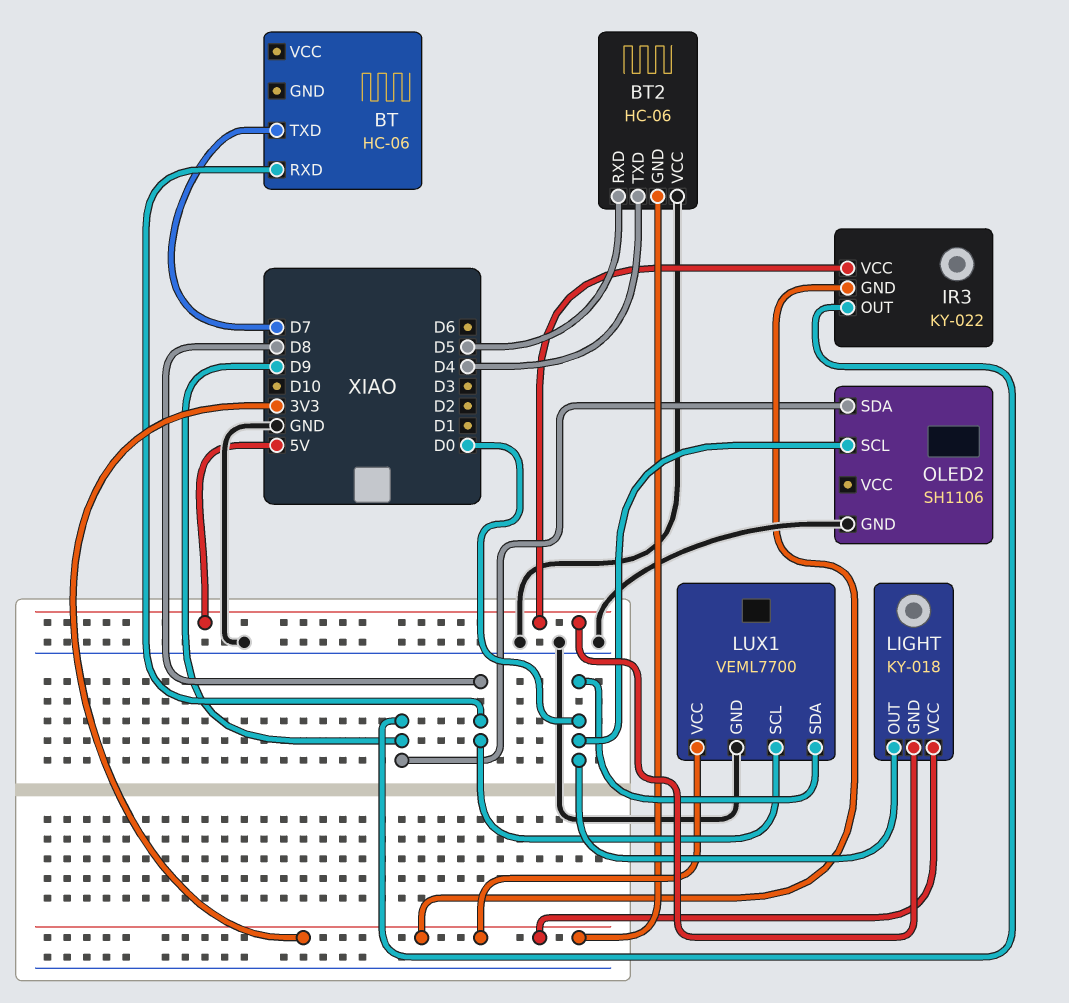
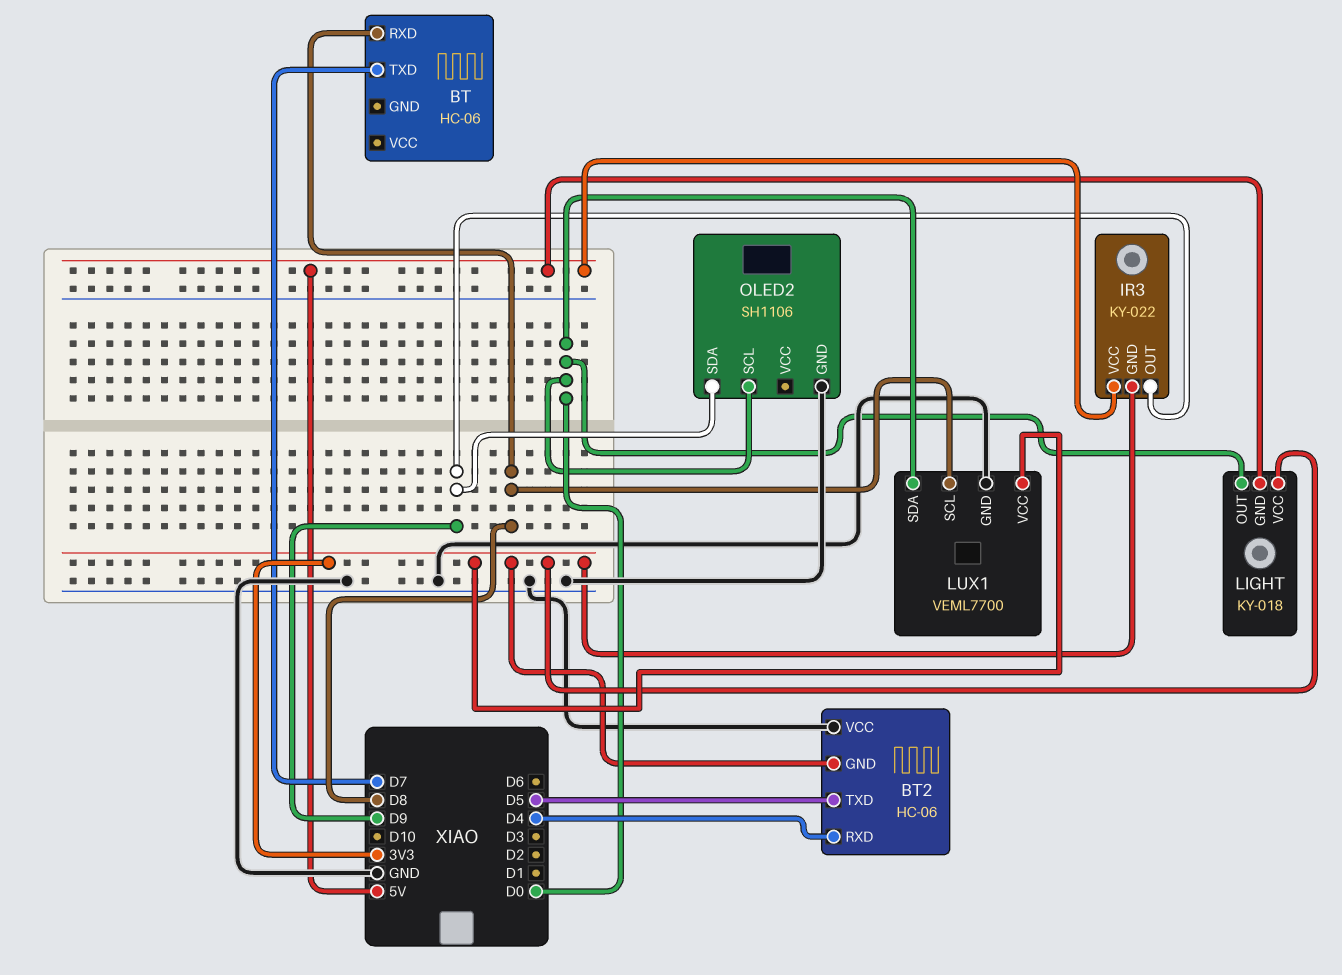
BT2 pin RXD: D5 -> D4
BT2 pin TXD: D4 -> D5

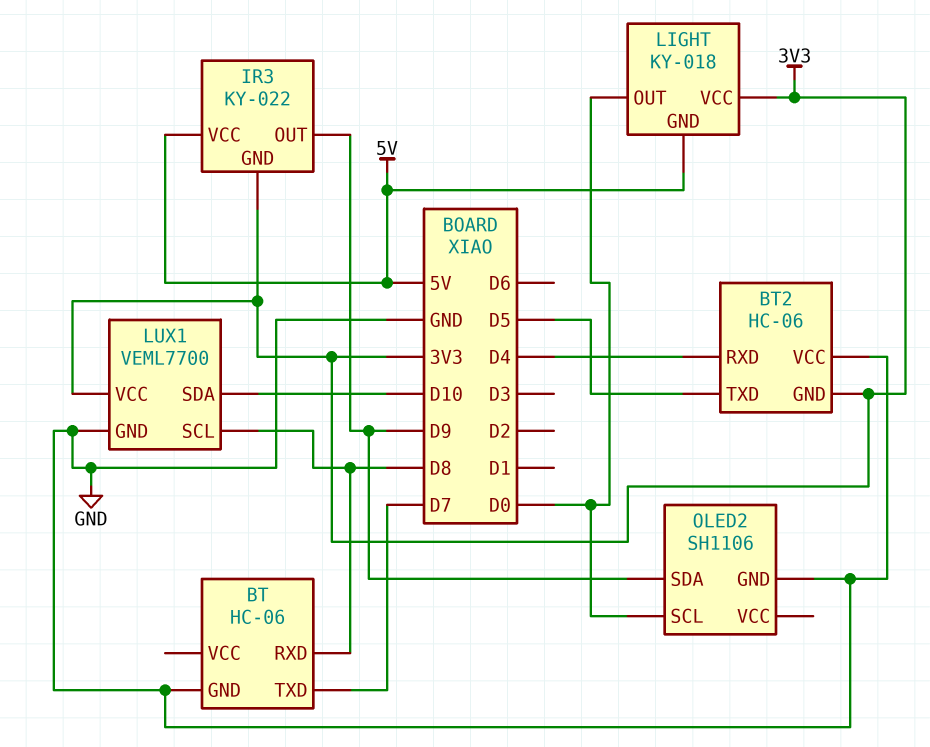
BT pin GND: none -> GND
LUX1 pin SDA: D0 -> D10

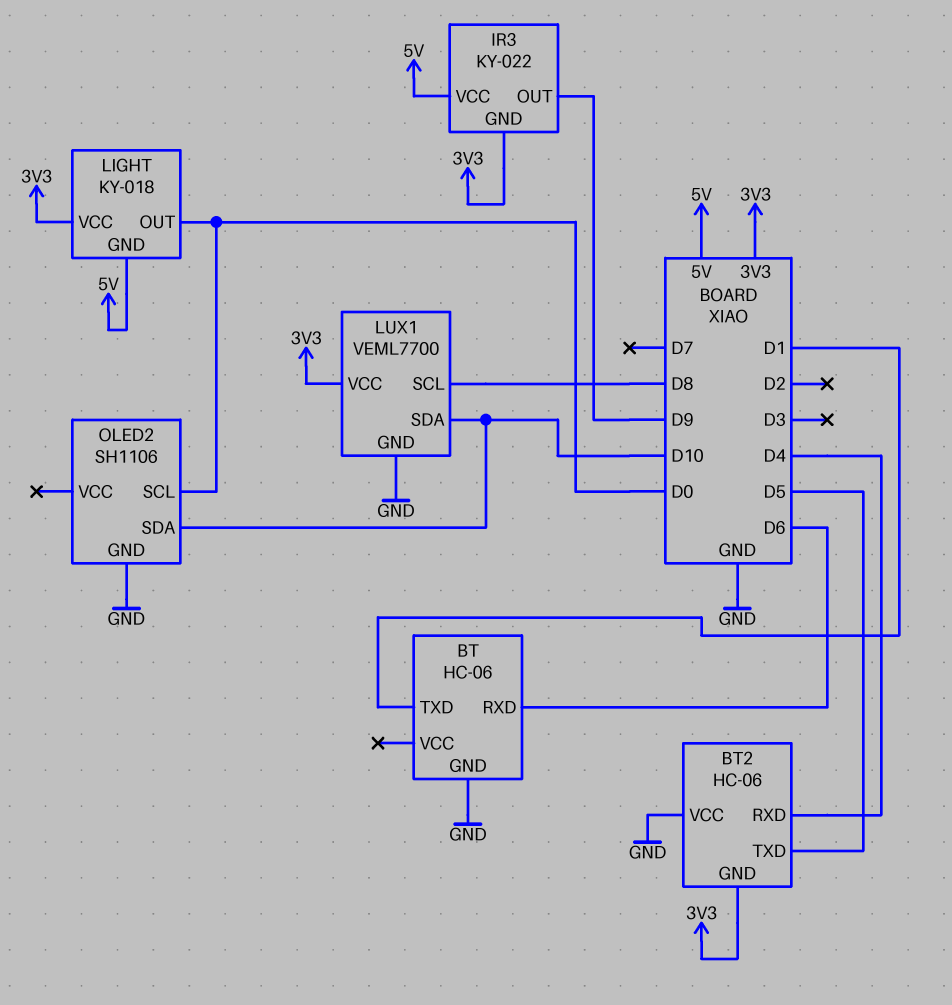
BT pin RXD: D8 -> D6
BT pin TXD: D7 -> D1
OLED2 pin SDA: D9 -> D10

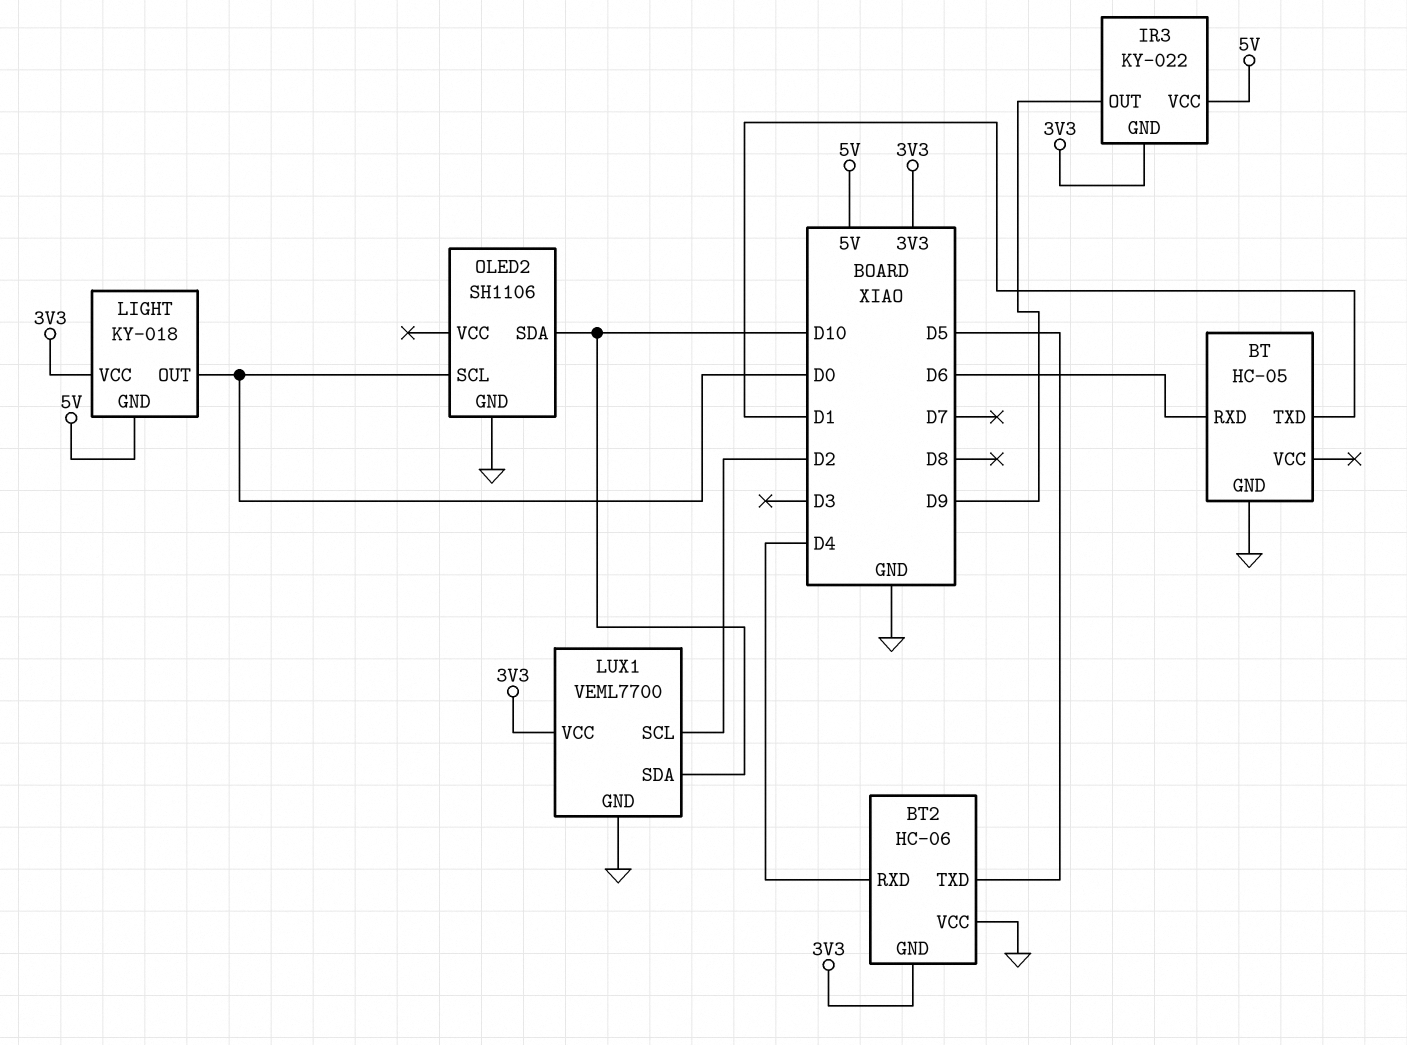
BT: HC-06 -> HC-05
LUX1 pin SCL: D8 -> D2

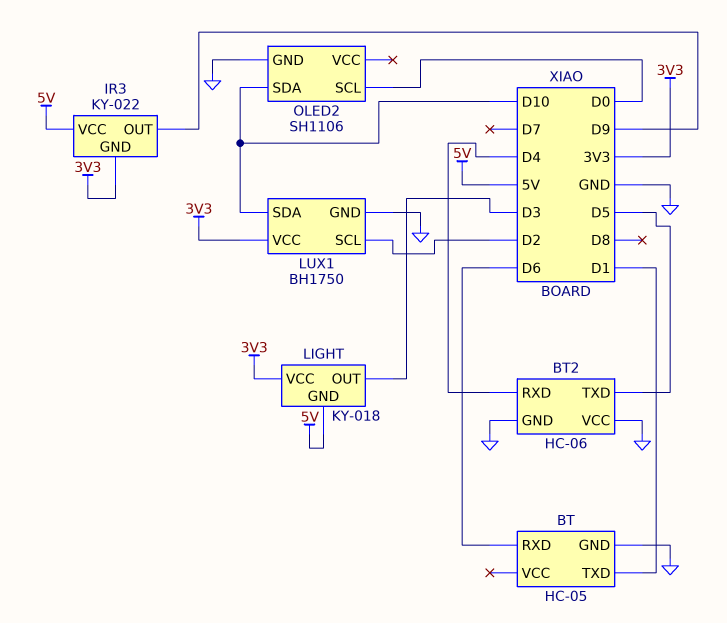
BT2 pin GND: 3V3 -> GND
LIGHT pin OUT: D0 -> D3
LUX1: VEML7700 -> BH1750

